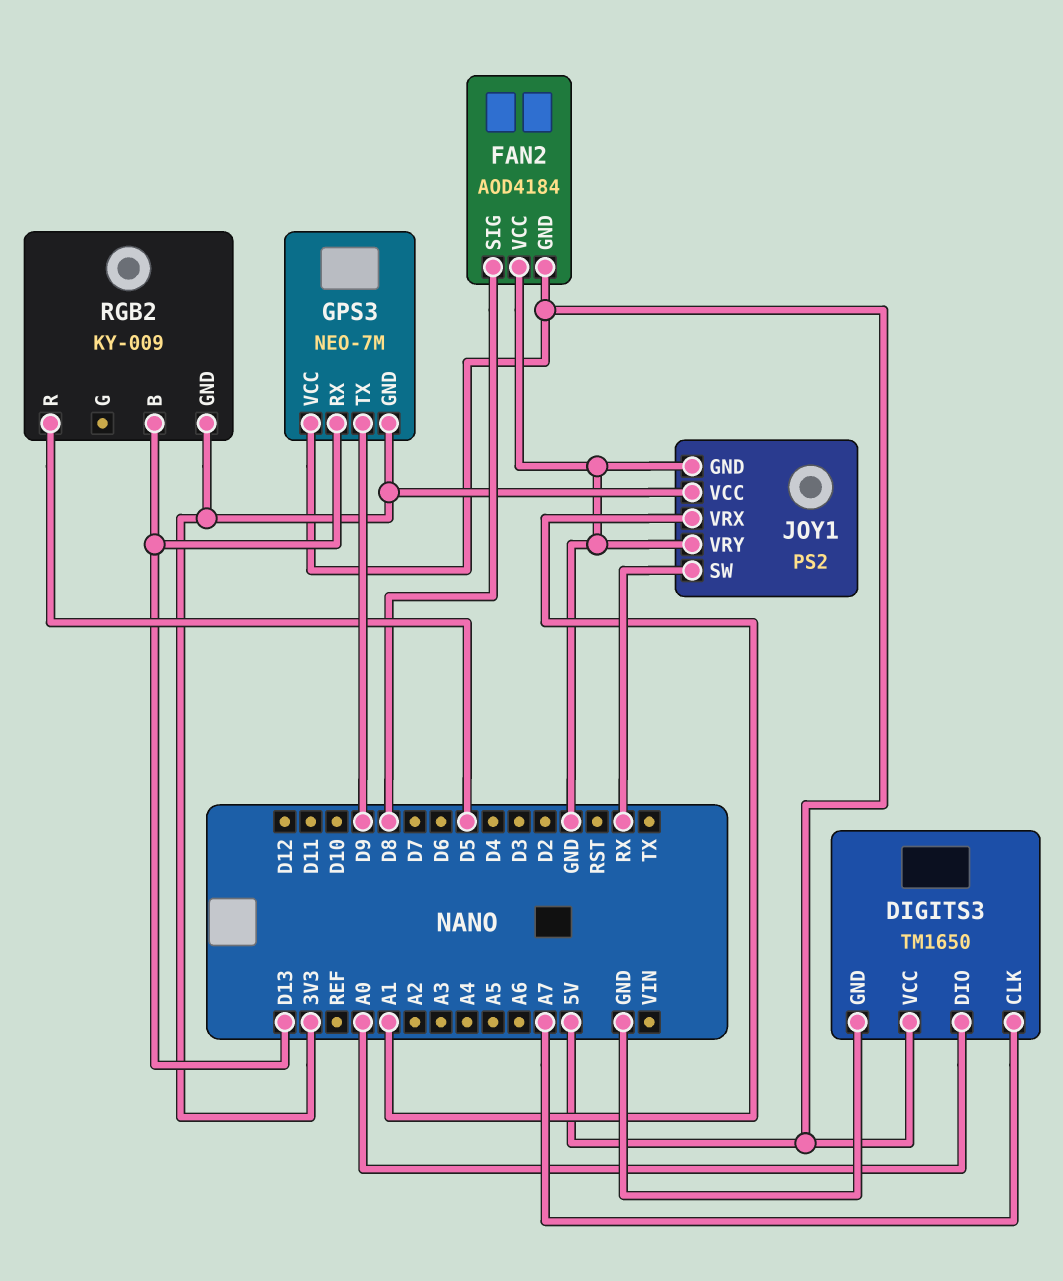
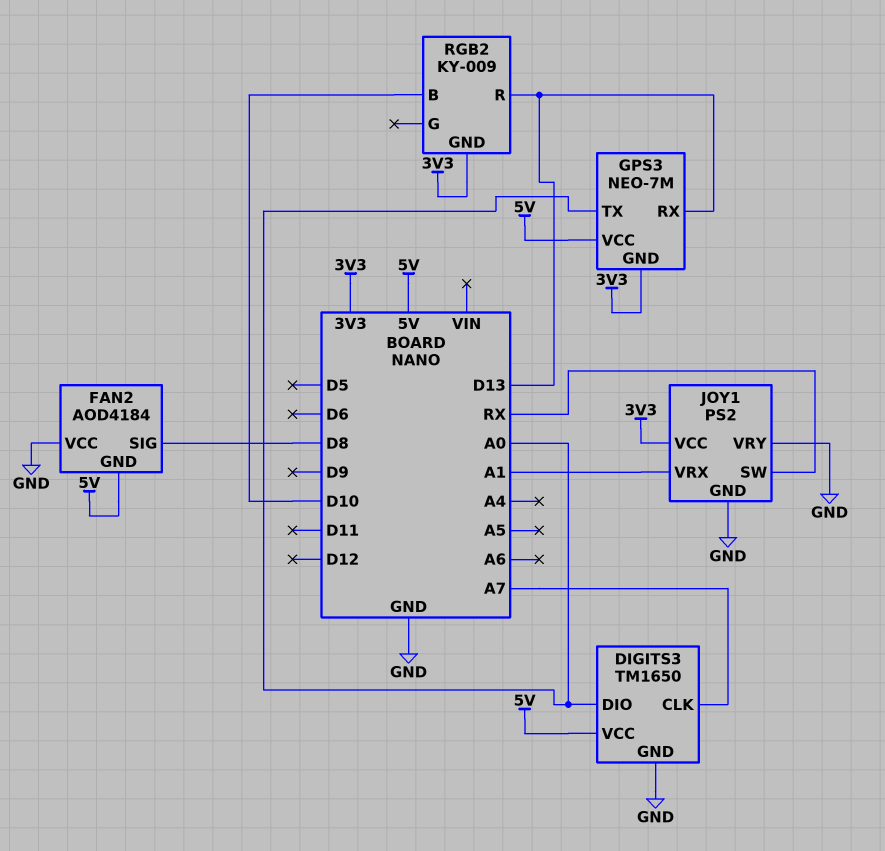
GPS3 pin TX: D9 -> A0
RGB2 pin B: D13 -> D10
RGB2 pin R: D5 -> D13

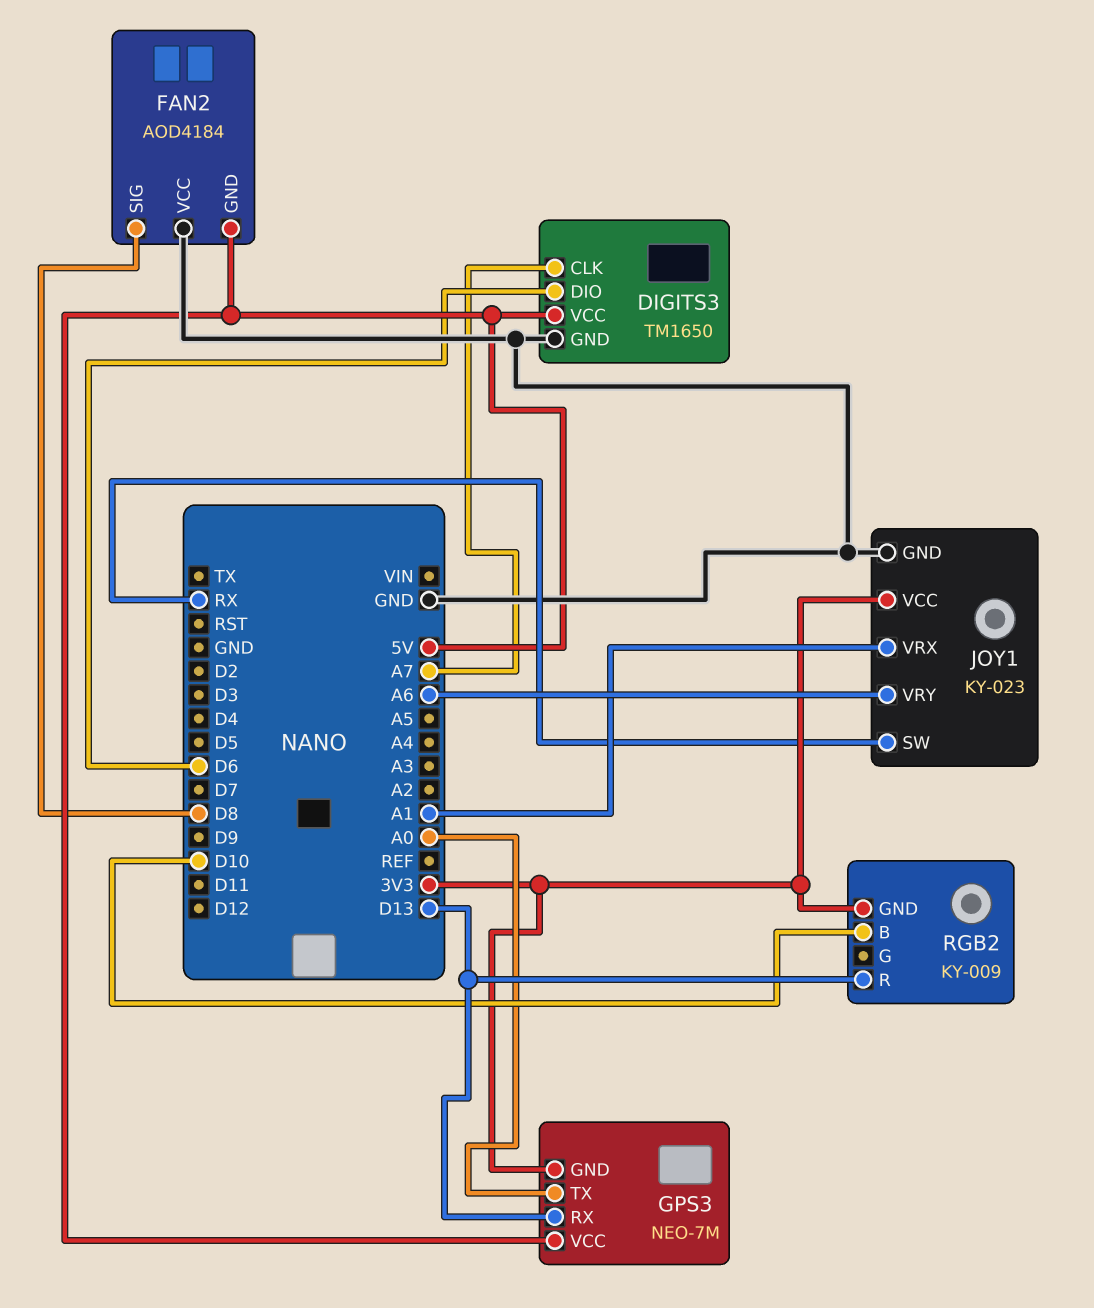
DIGITS3 pin DIO: A0 -> D6
JOY1: PS2 -> KY-023
JOY1 pin VRY: GND -> A6

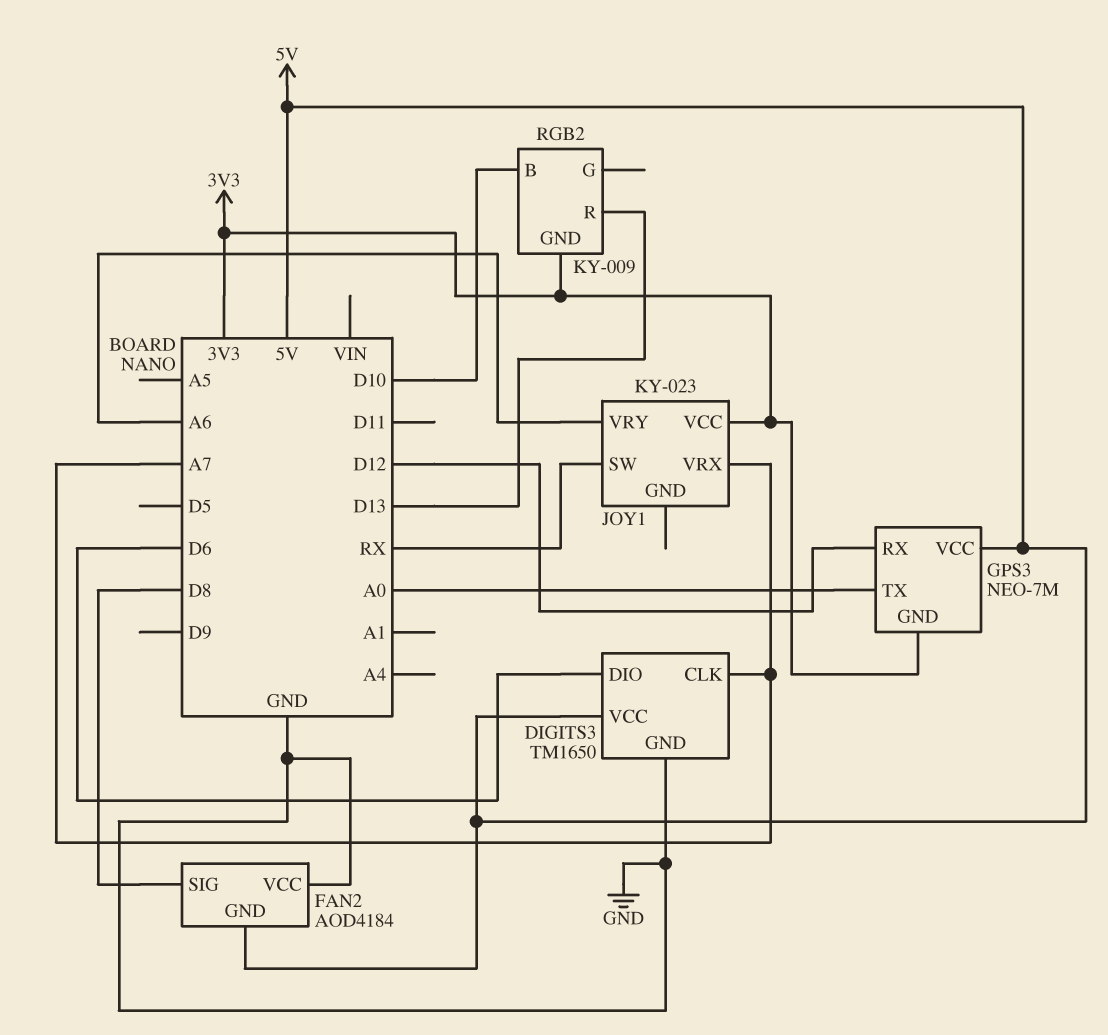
GPS3 pin RX: D13 -> D12
JOY1 pin GND: GND -> none
JOY1 pin VRX: A1 -> A7

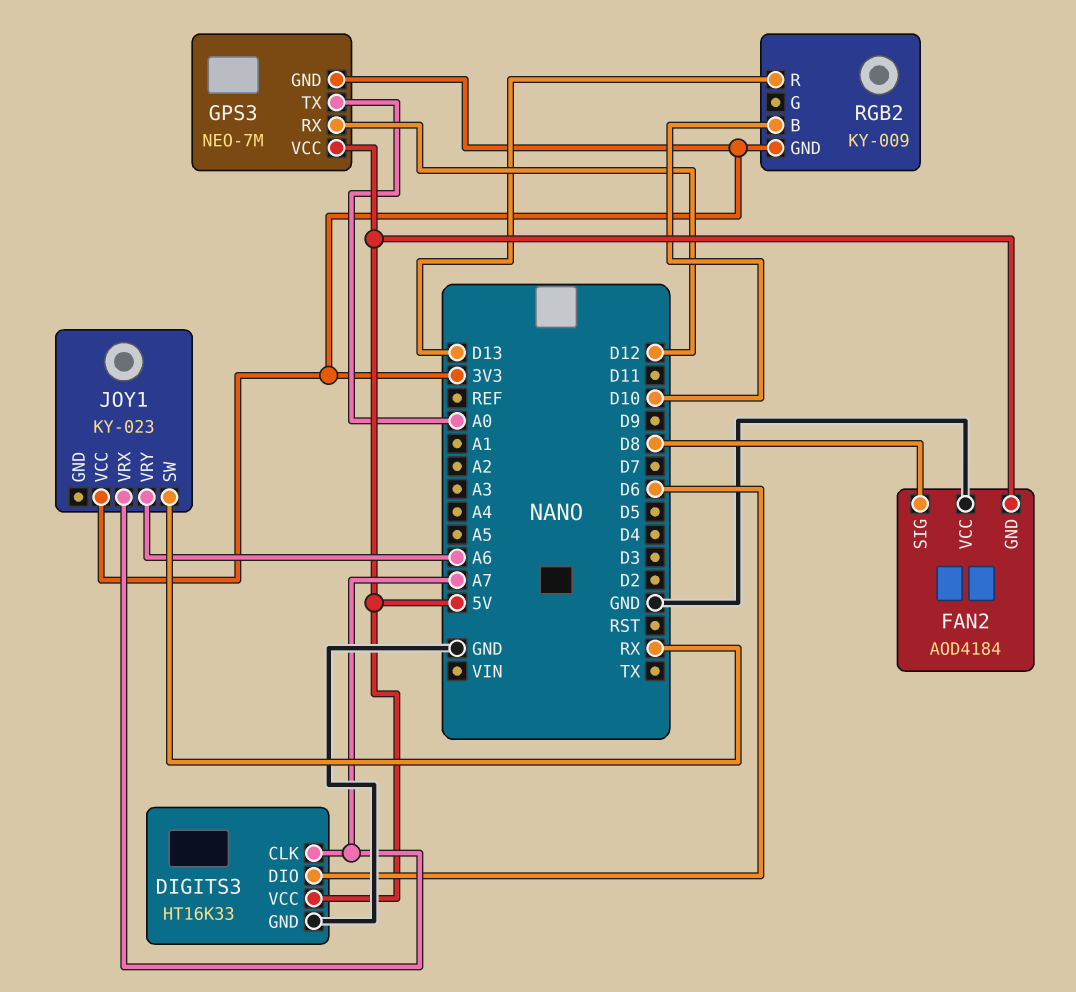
DIGITS3: TM1650 -> HT16K33

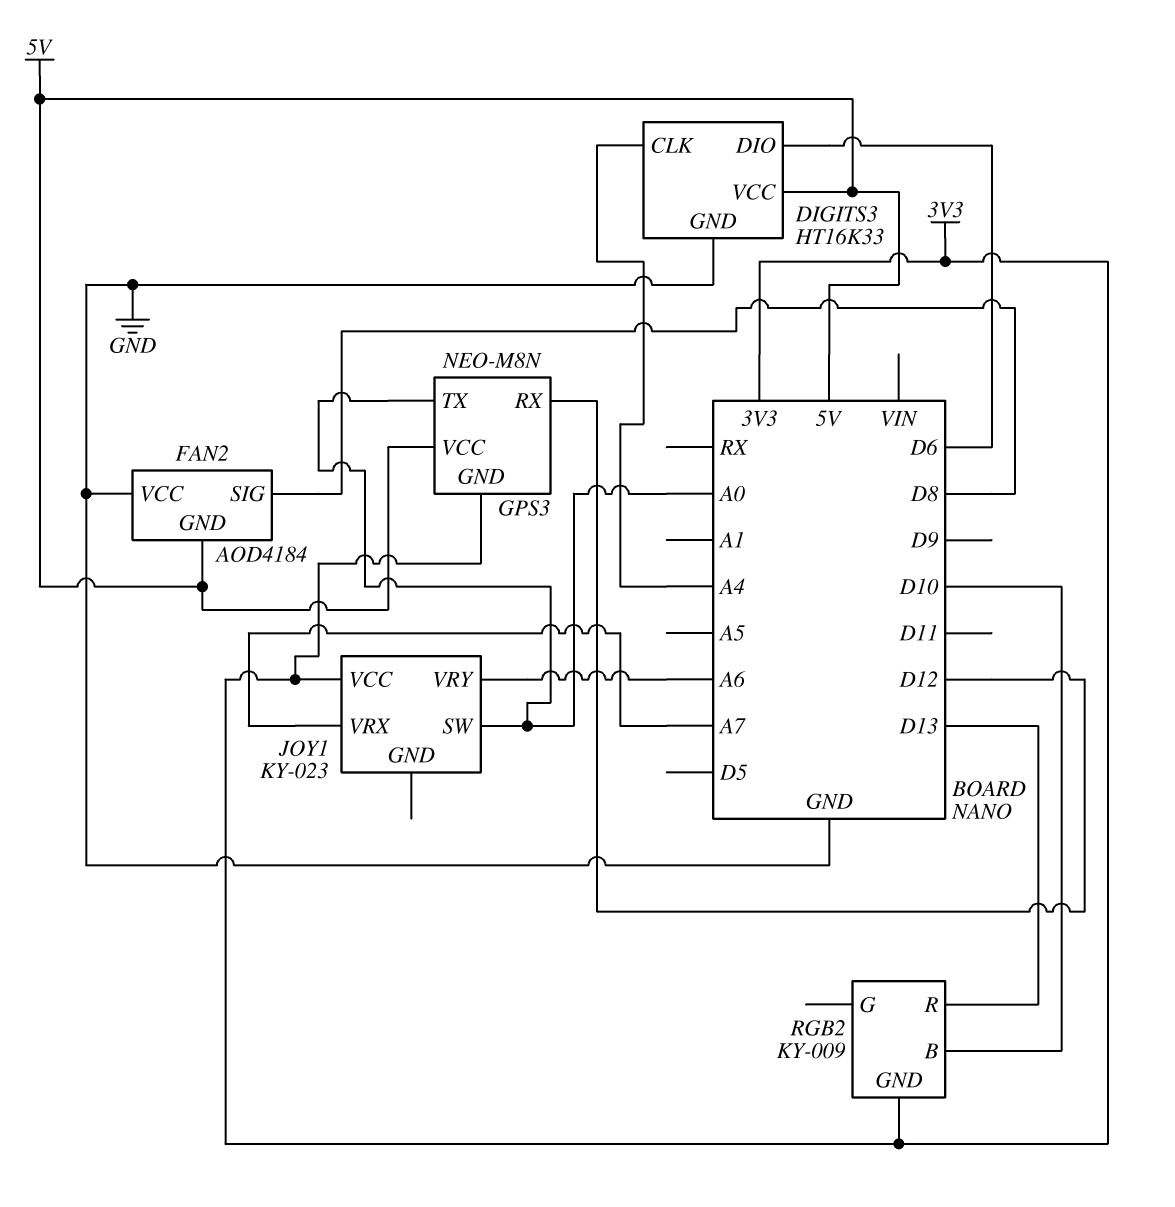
DIGITS3 pin CLK: A7 -> A4
GPS3: NEO-7M -> NEO-M8N
JOY1 pin SW: RX -> A0

